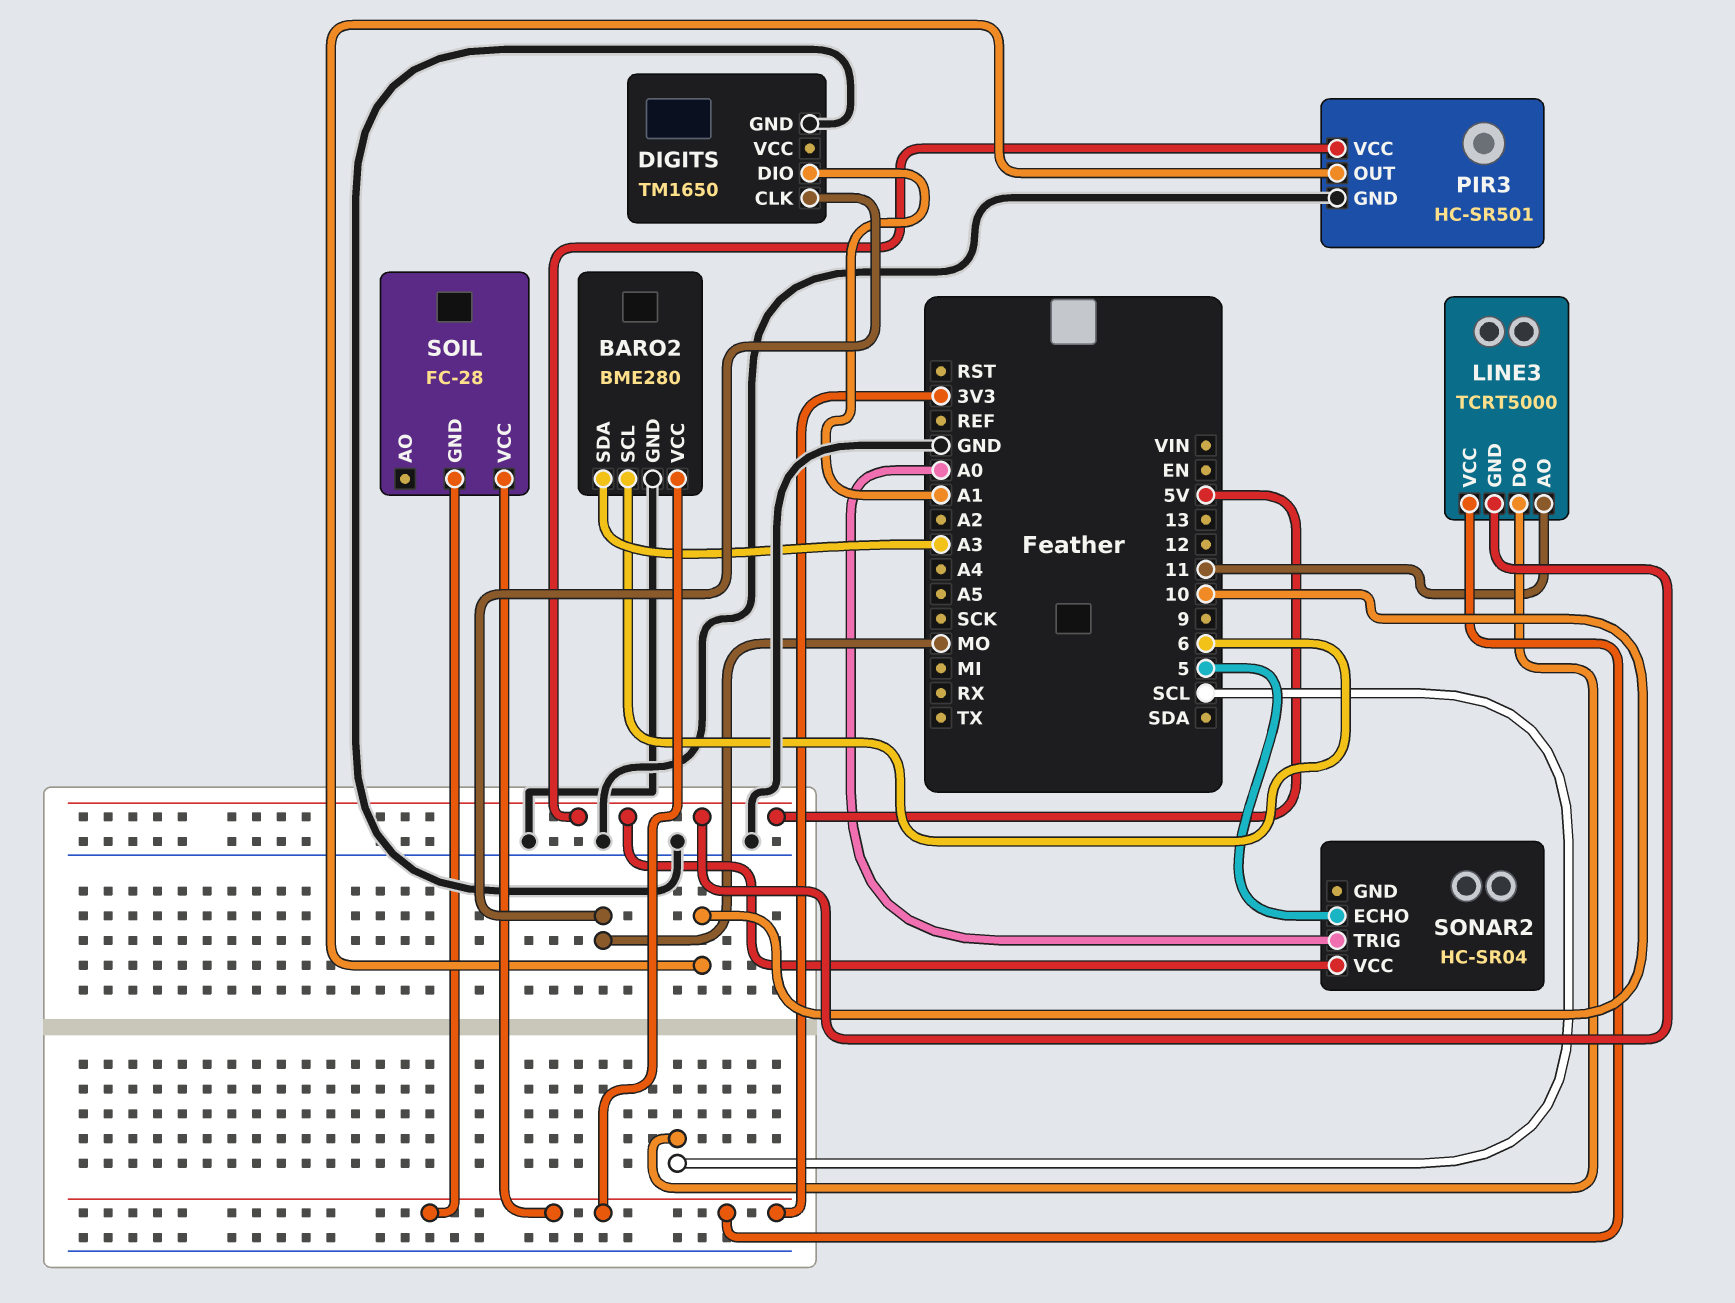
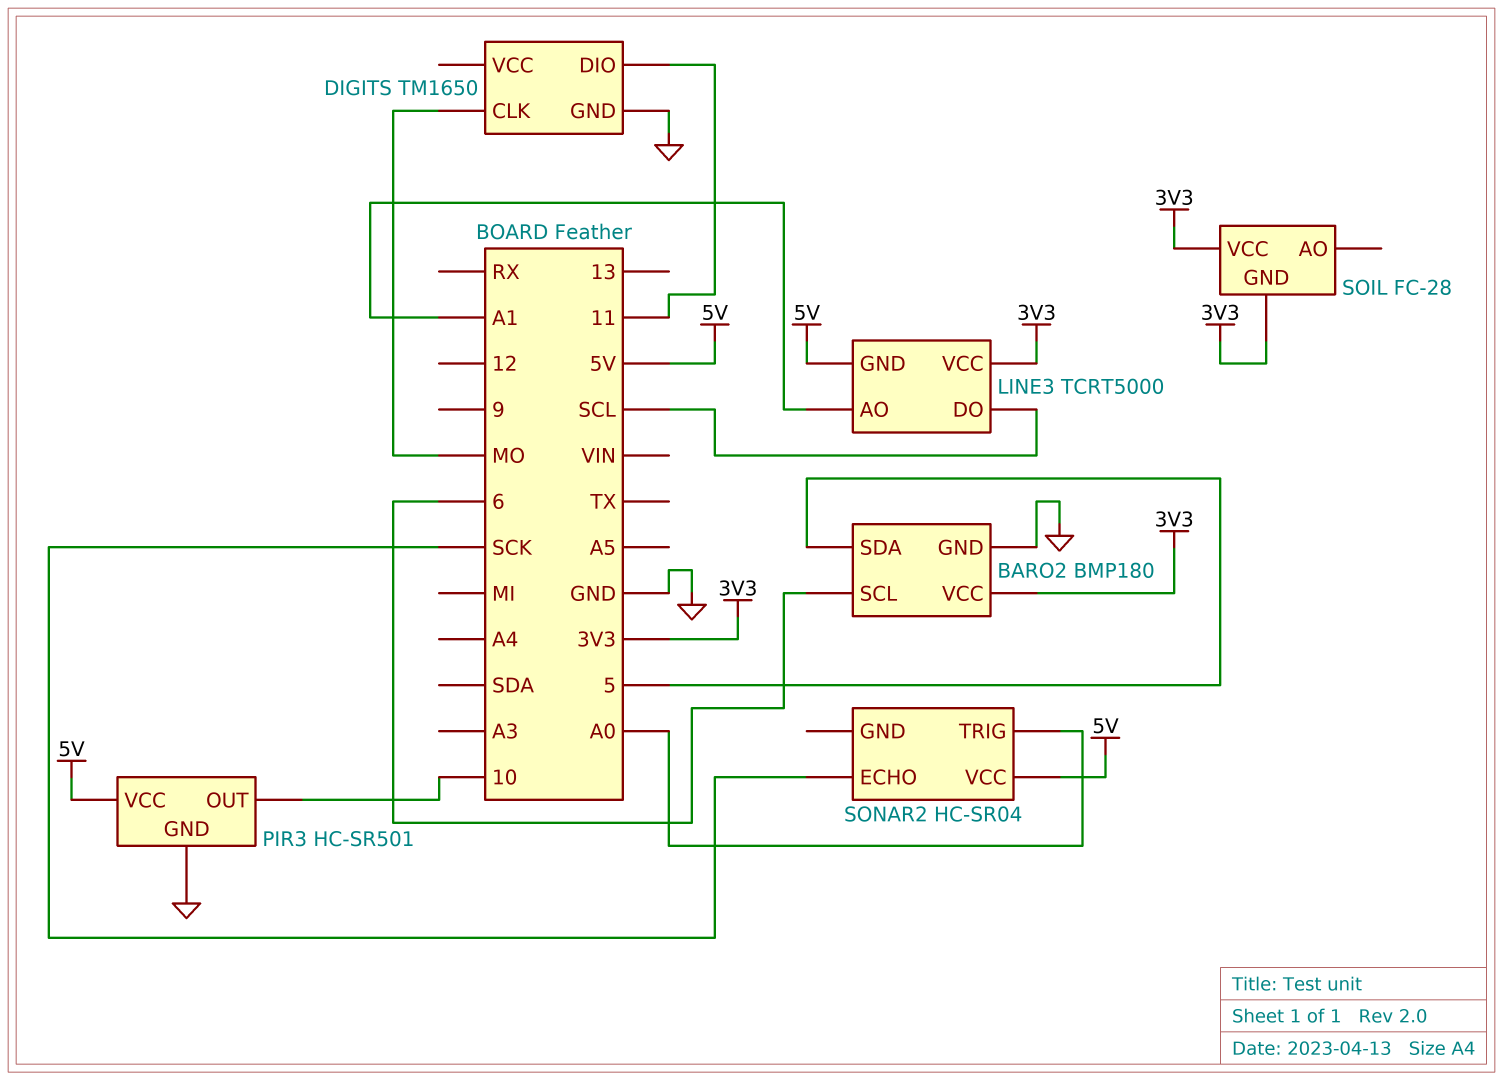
BARO2: BME280 -> BMP180
BARO2 pin SDA: A3 -> 5
DIGITS pin DIO: A1 -> 11
LINE3 pin AO: 11 -> A1
SONAR2 pin ECHO: 5 -> SCK

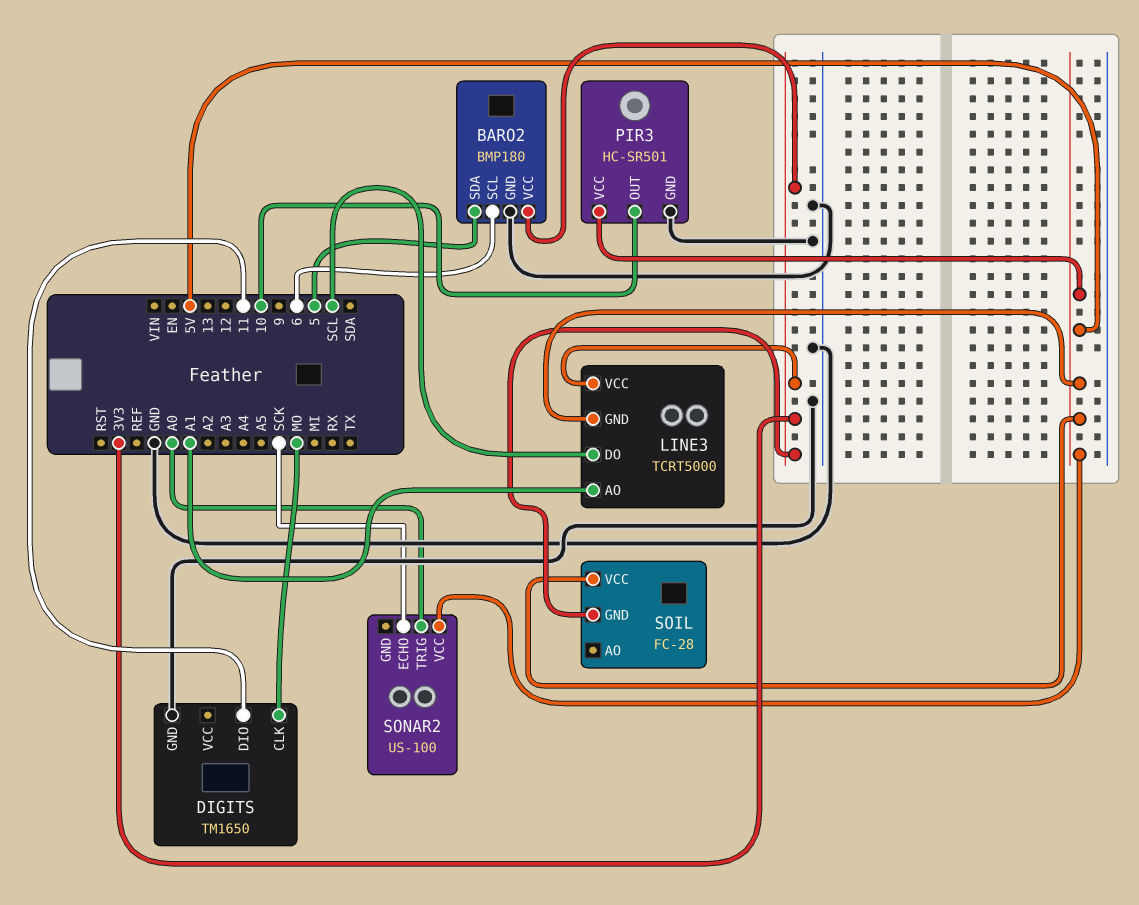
SOIL pin VCC: 3V3 -> 5V
SONAR2: HC-SR04 -> US-100

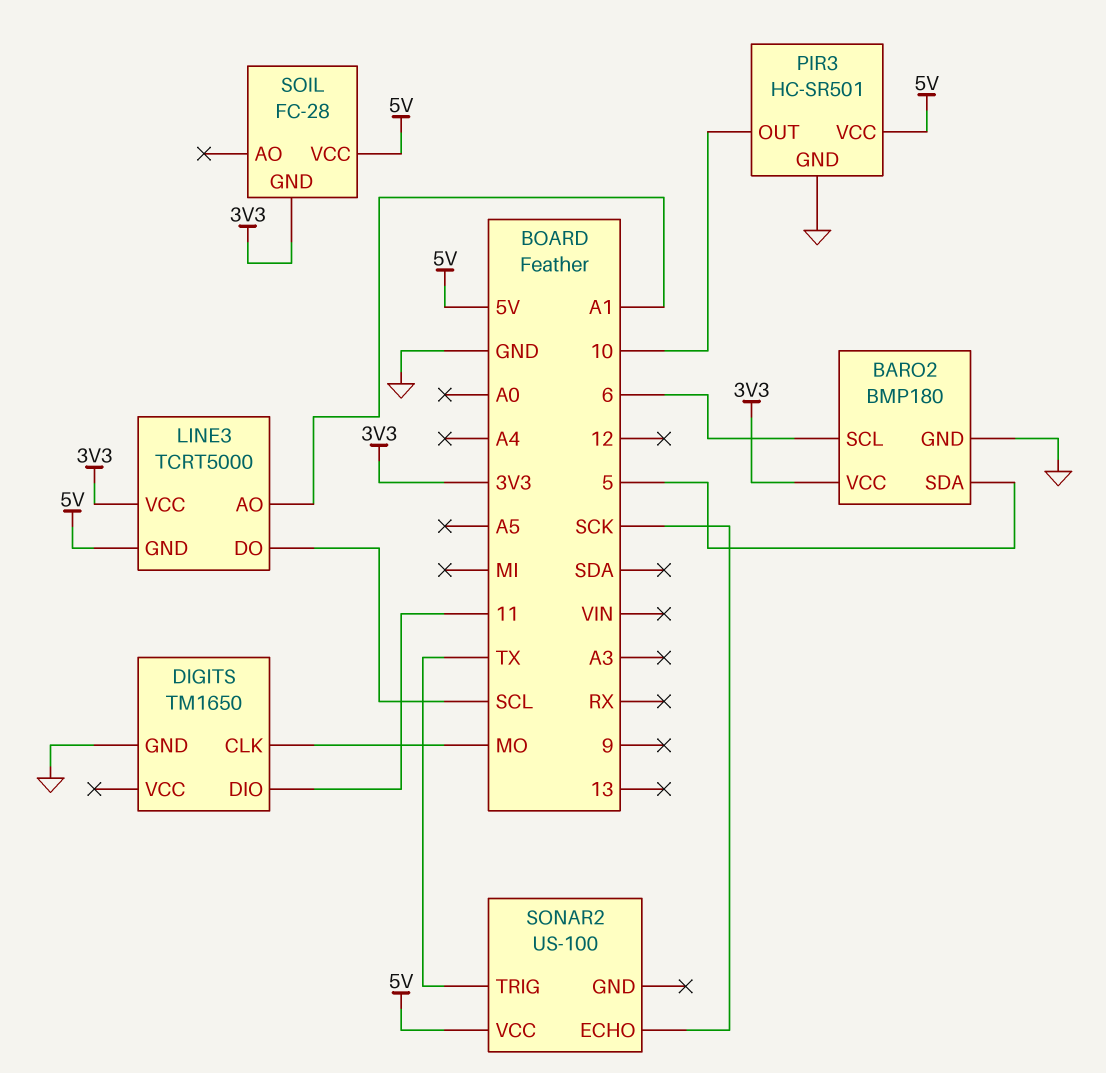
SONAR2 pin TRIG: A0 -> TX

